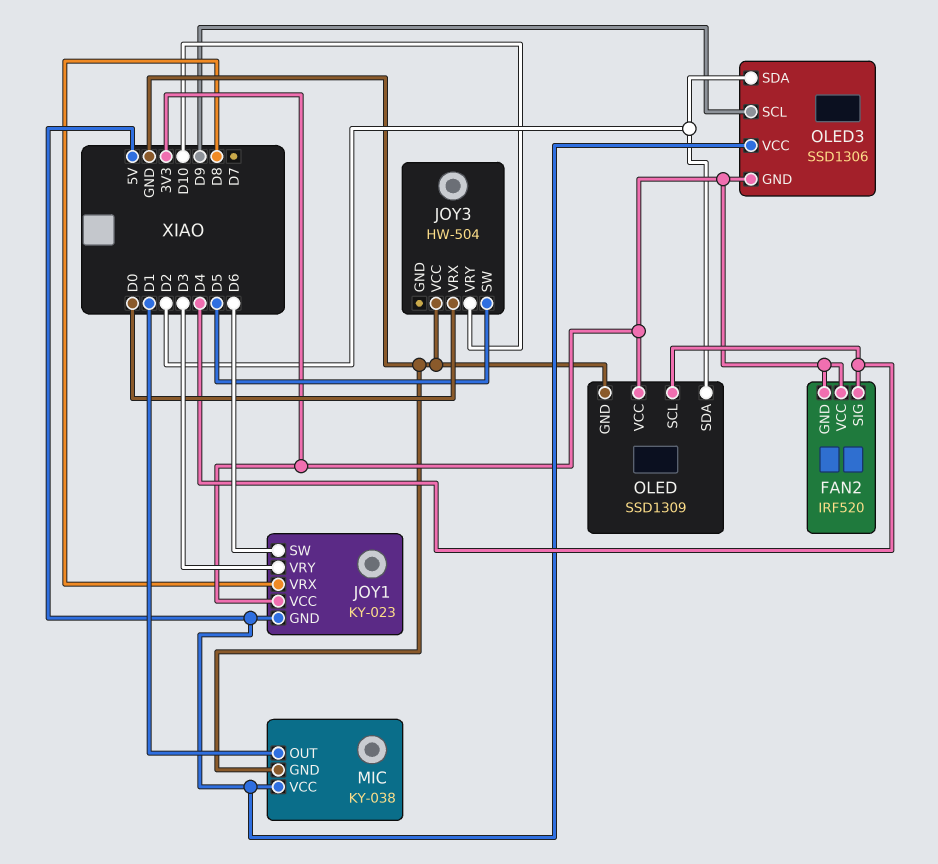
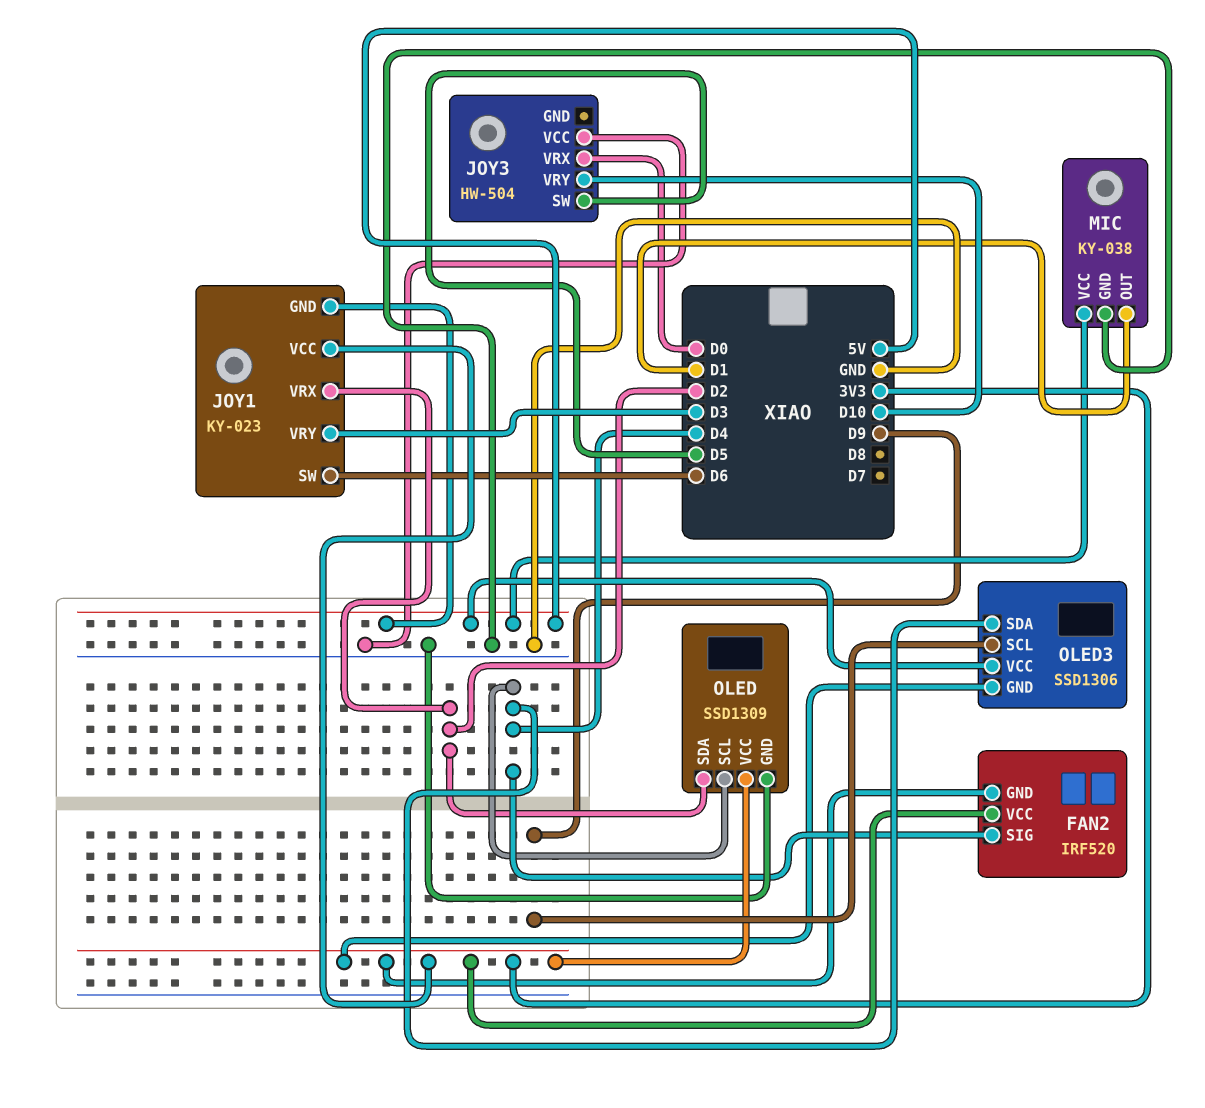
JOY1 pin VRX: D8 -> D2
OLED3 pin SDA: D2 -> D4

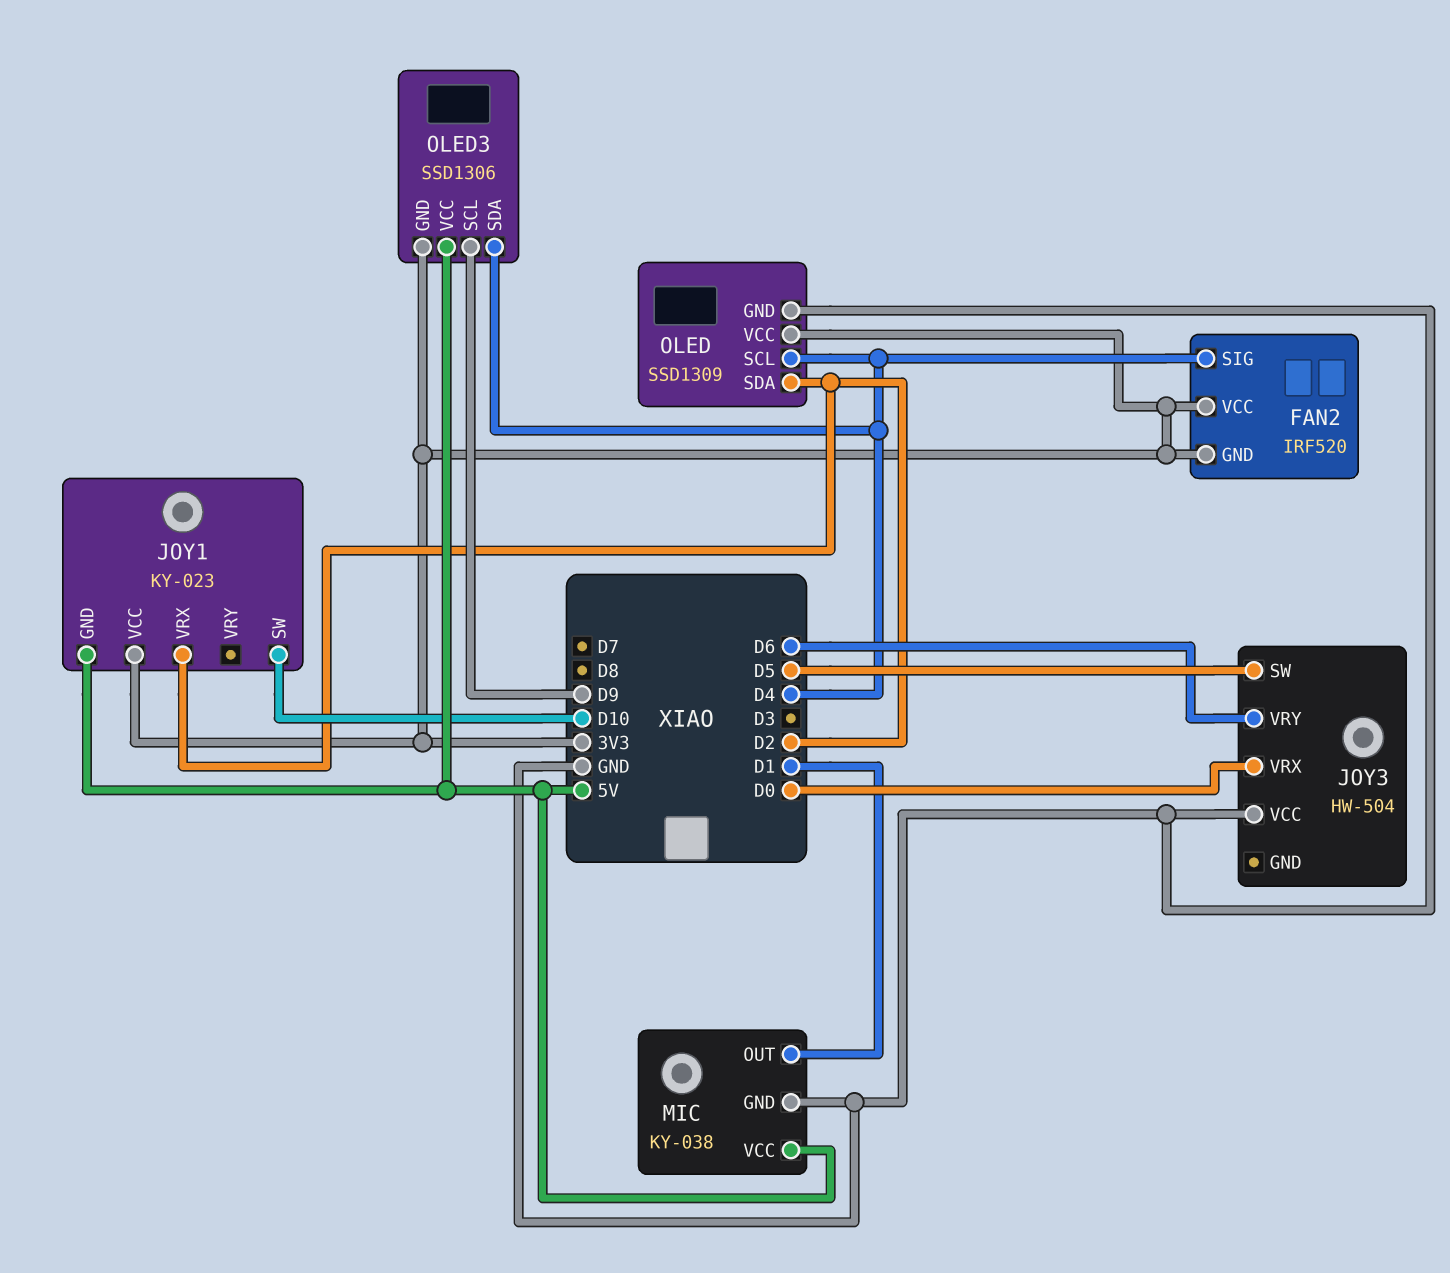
JOY1 pin SW: D6 -> D10
JOY1 pin VRY: D3 -> none
JOY3 pin VRY: D10 -> D6

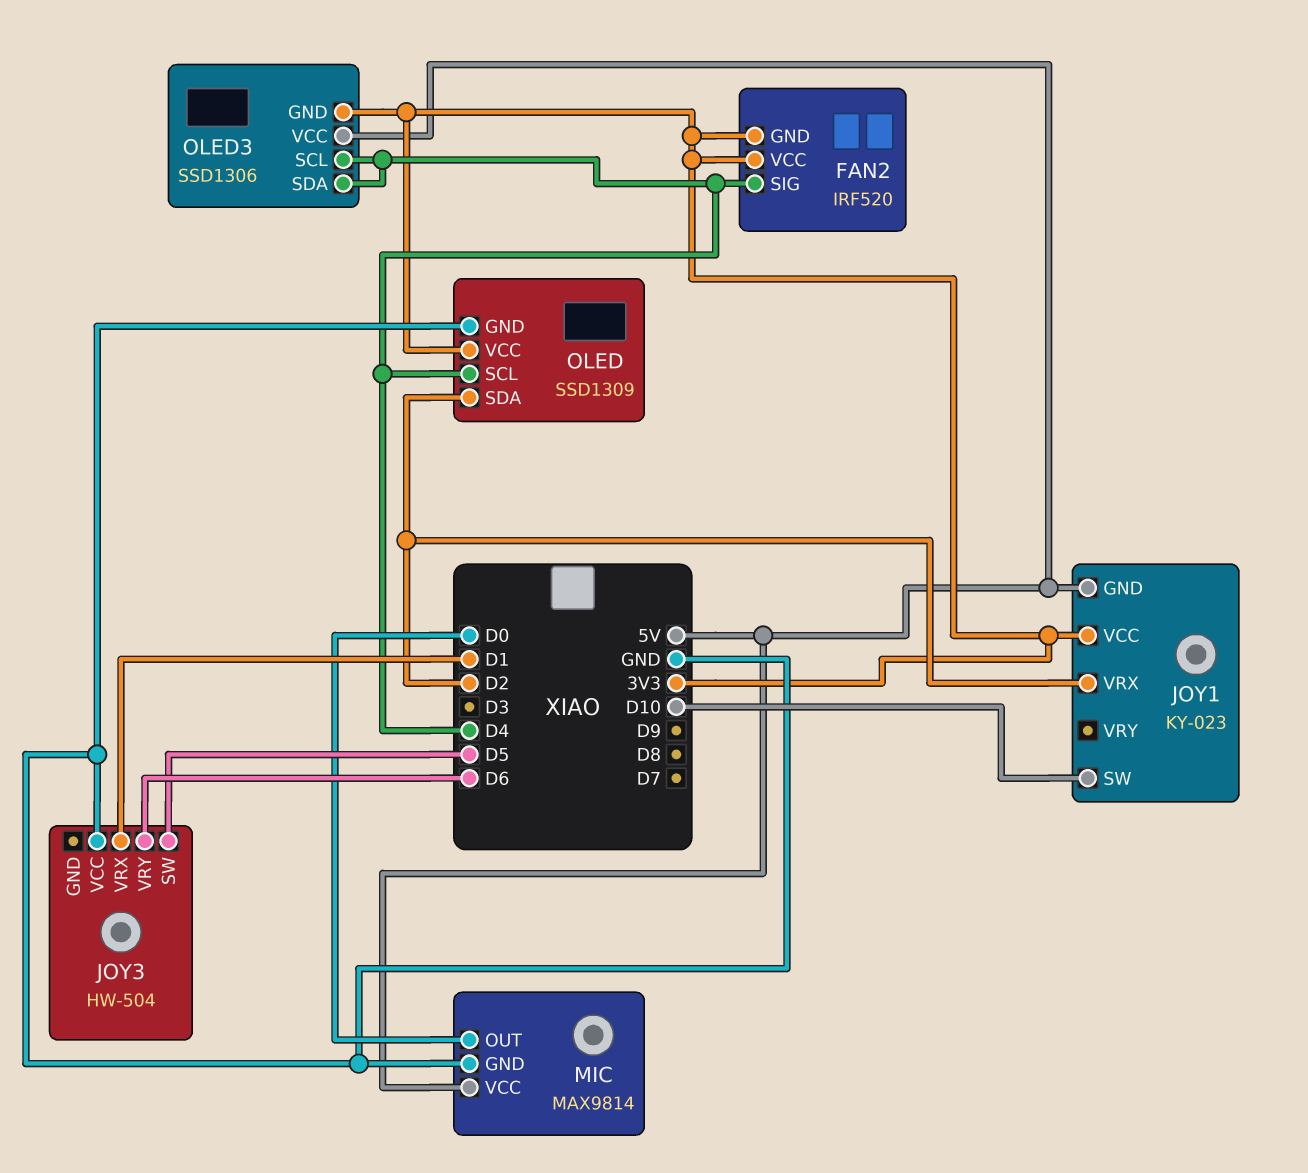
JOY3 pin VRX: D0 -> D1
MIC: KY-038 -> MAX9814
MIC pin OUT: D1 -> D0
OLED3 pin SCL: D9 -> D4

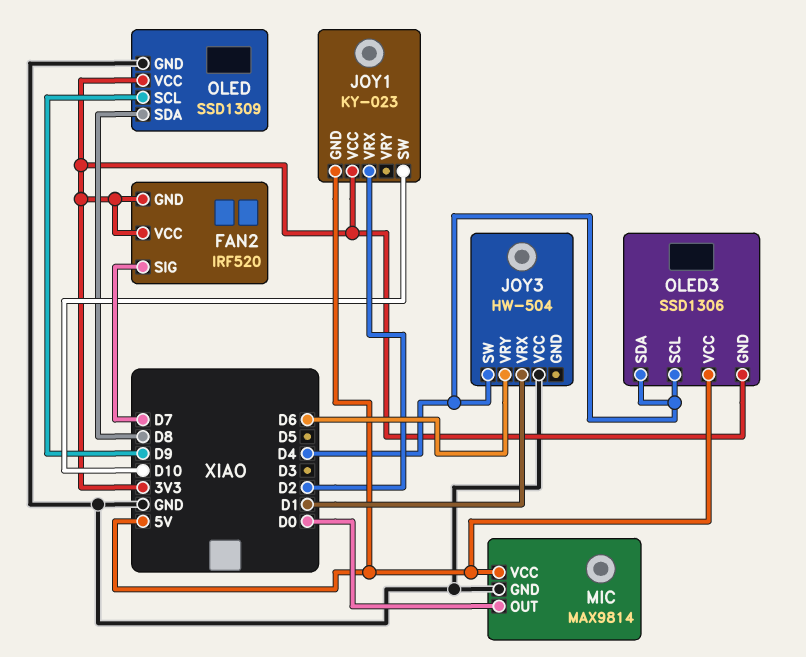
FAN2 pin SIG: D4 -> D7
JOY3 pin SW: D5 -> D4
OLED pin SCL: D4 -> D9
OLED pin SDA: D2 -> D8

